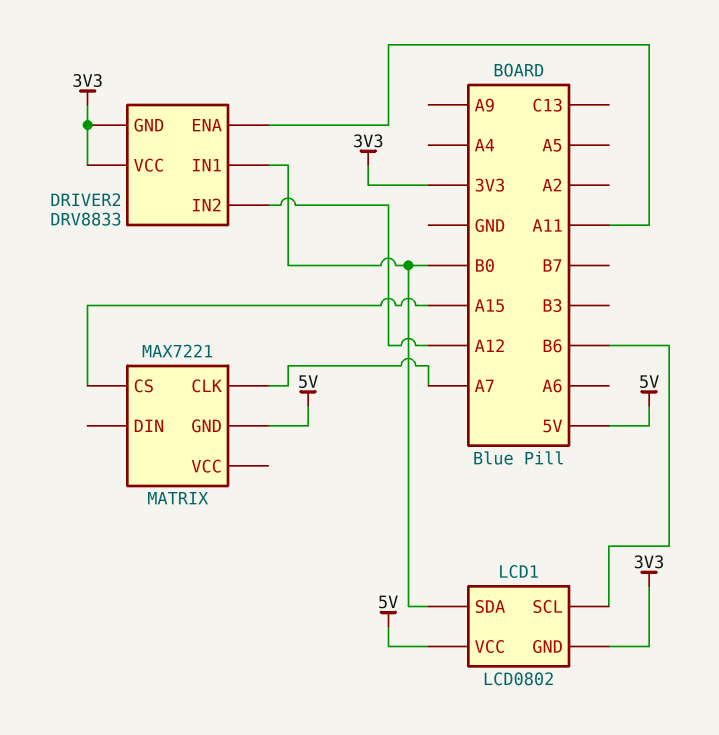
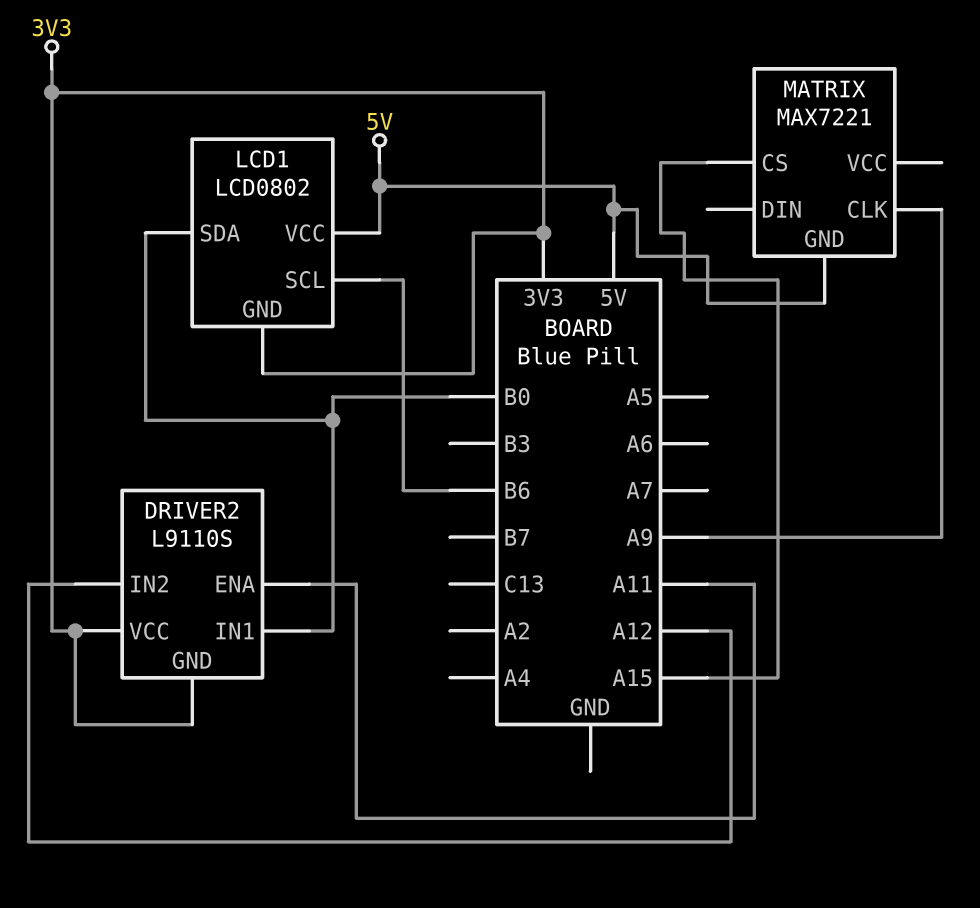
DRIVER2: DRV8833 -> L9110S
MATRIX pin CLK: A7 -> A9

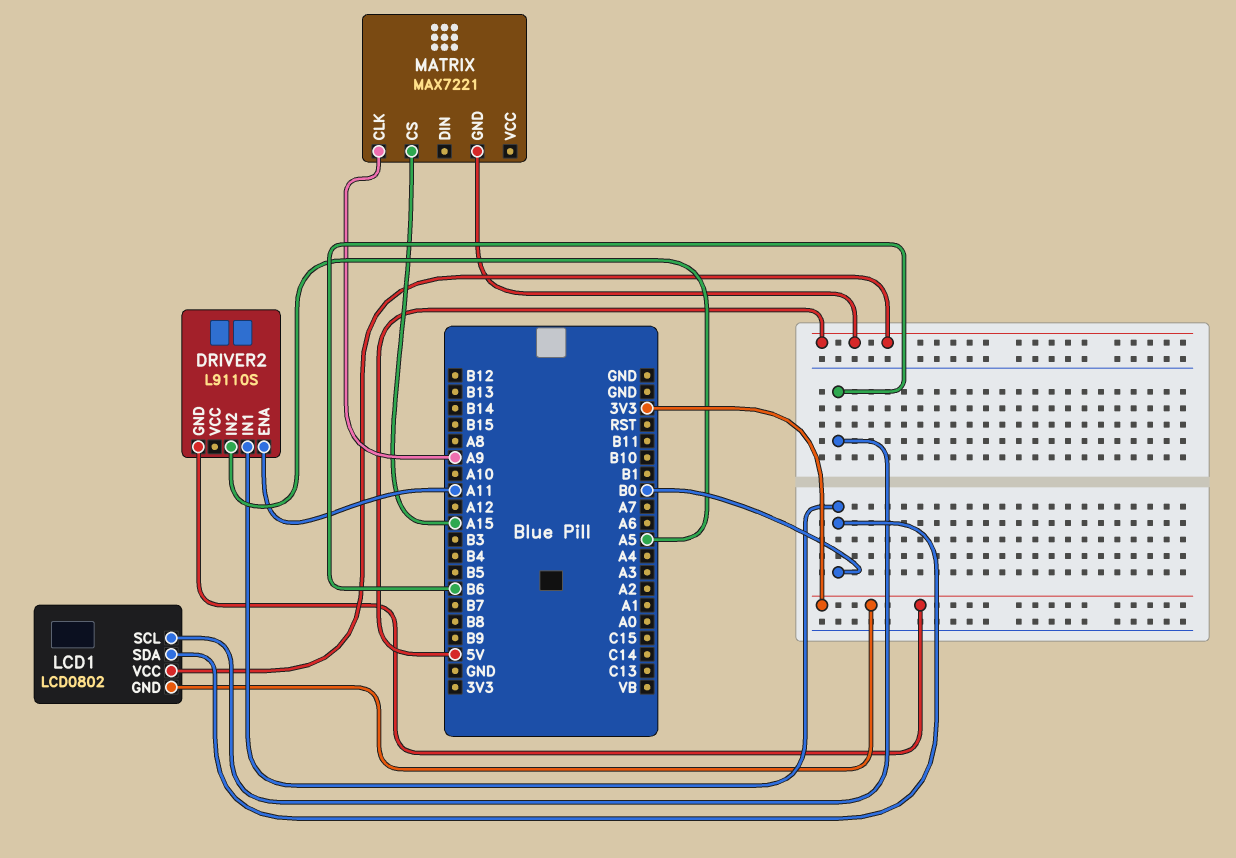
DRIVER2 pin IN2: A12 -> A5
DRIVER2 pin VCC: 3V3 -> none

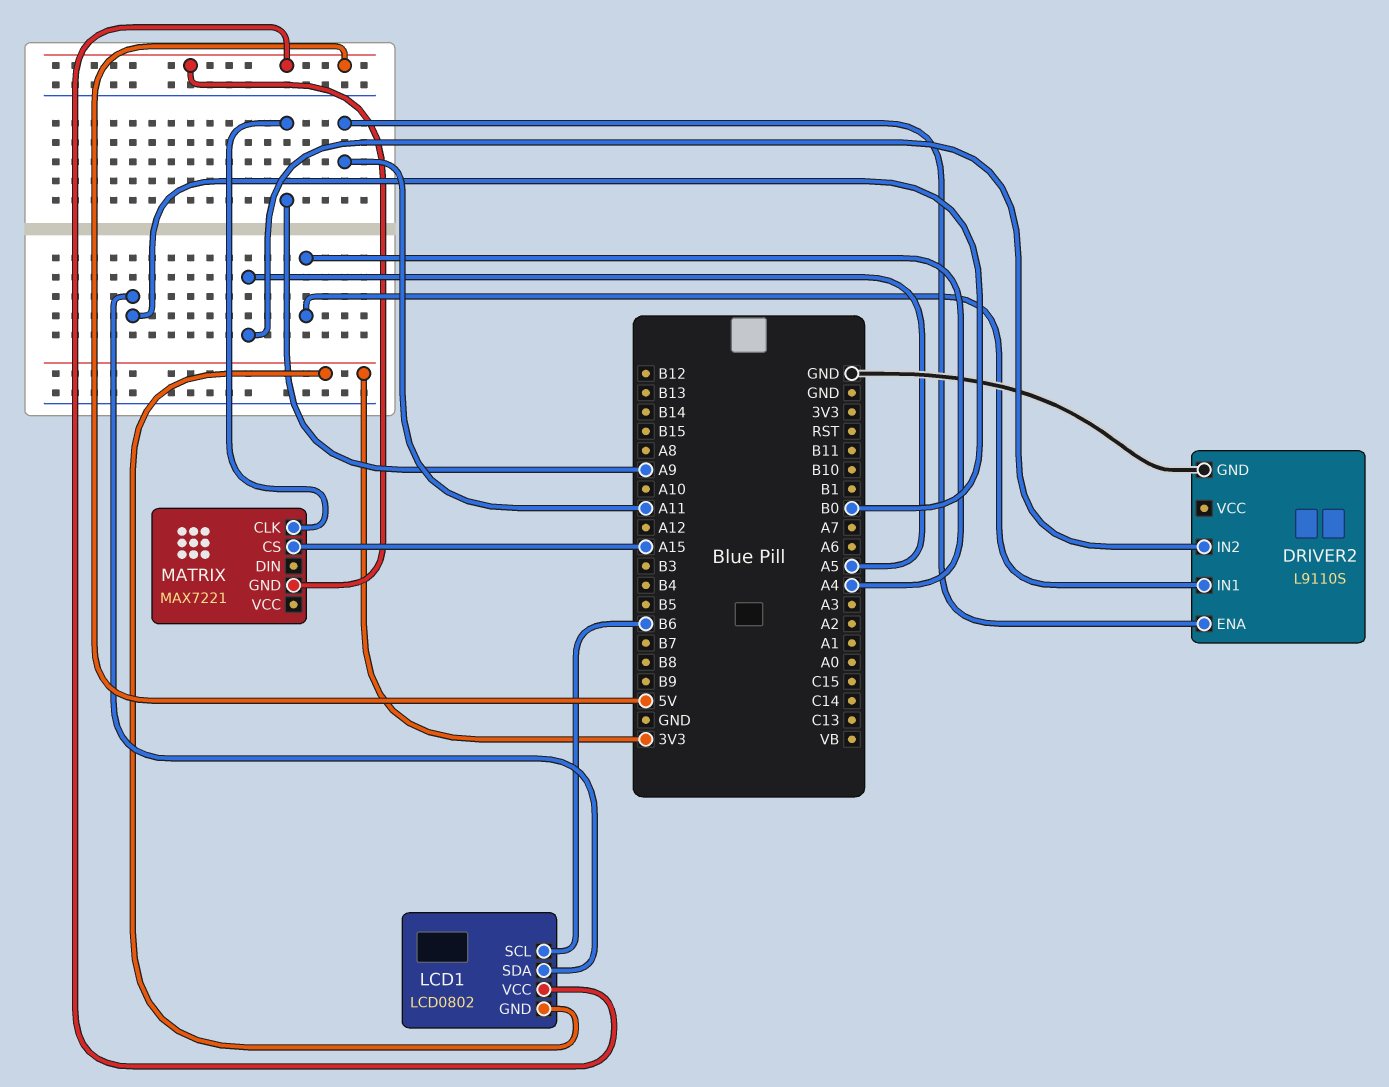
DRIVER2 pin GND: 3V3 -> GND
DRIVER2 pin IN1: B0 -> A4

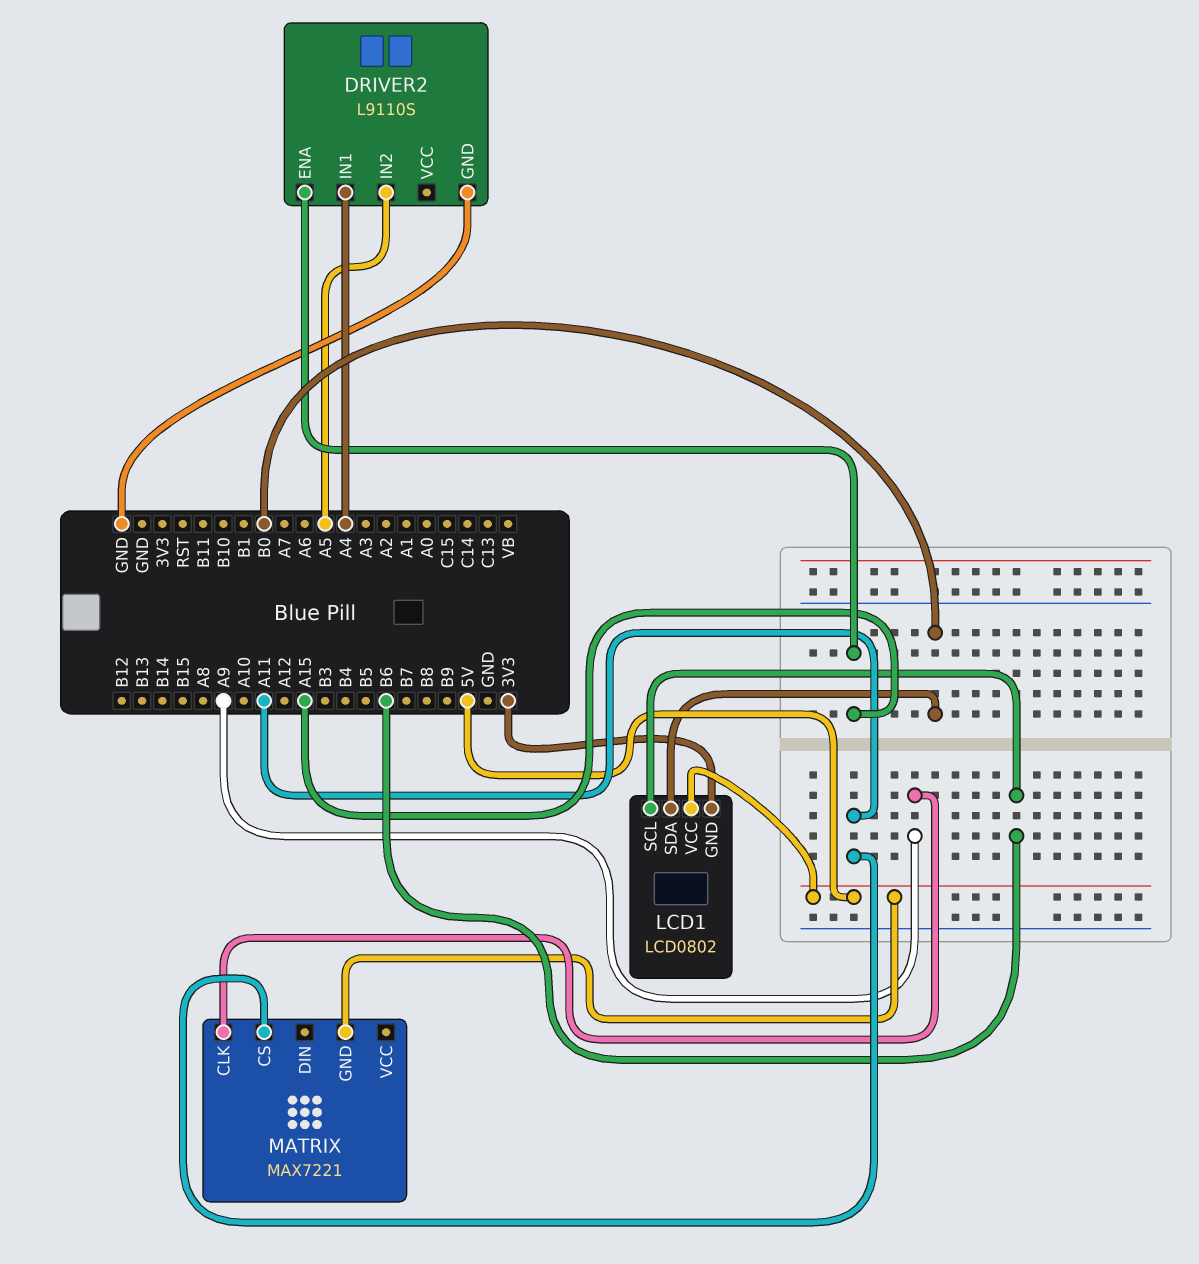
DRIVER2 pin ENA: A11 -> A15
MATRIX pin CS: A15 -> A11

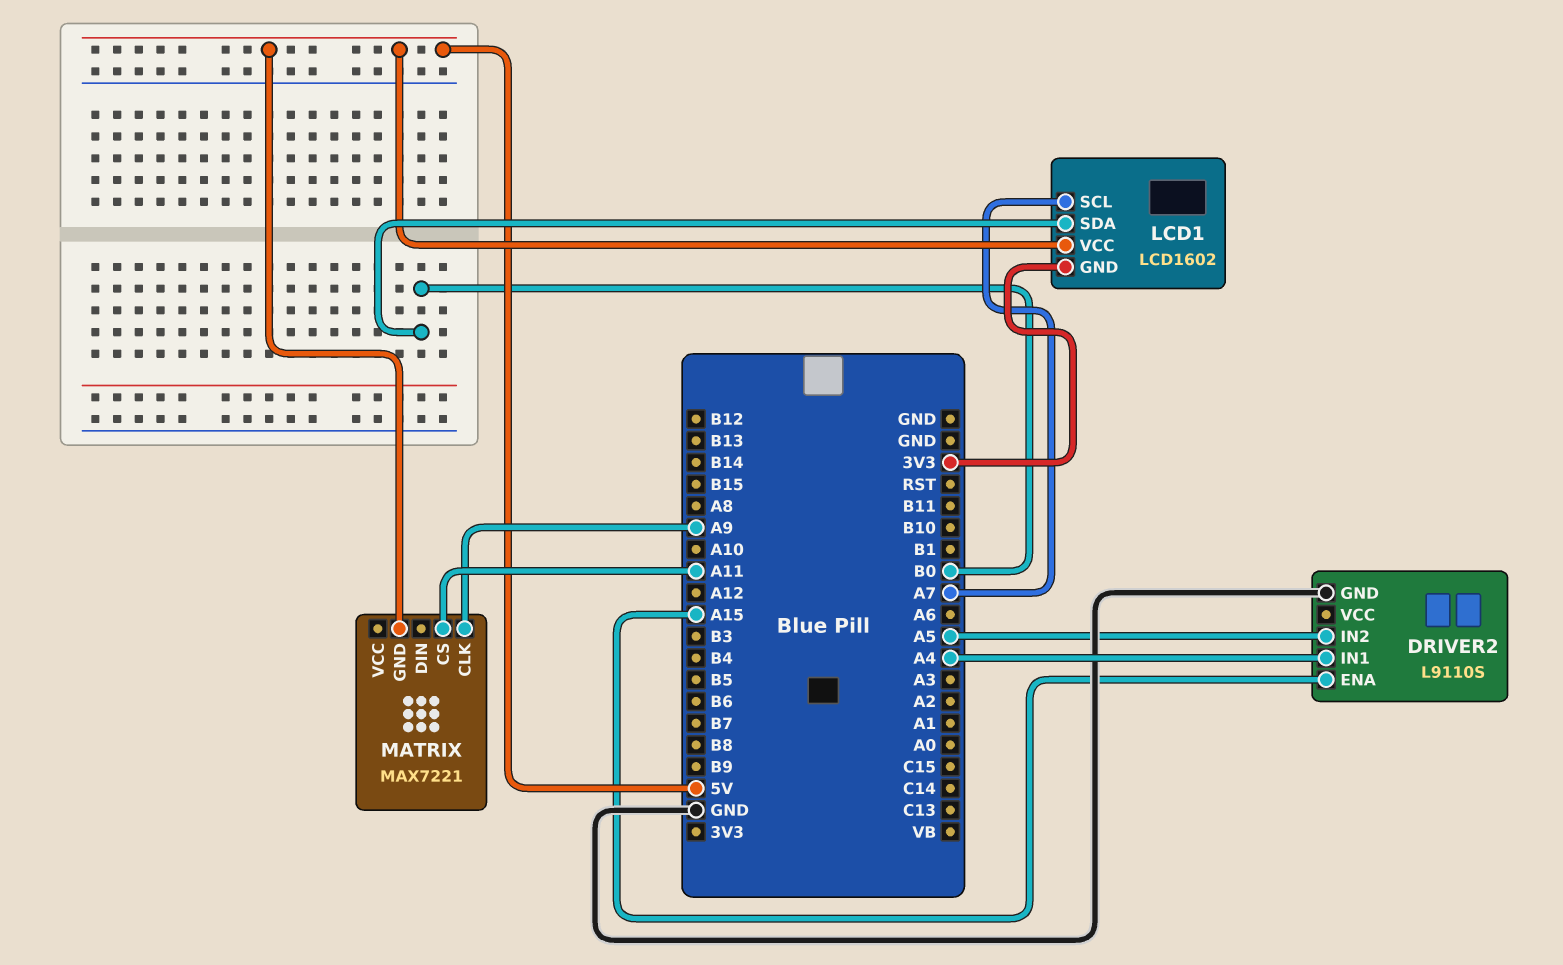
LCD1: LCD0802 -> LCD1602
LCD1 pin SCL: B6 -> A7

